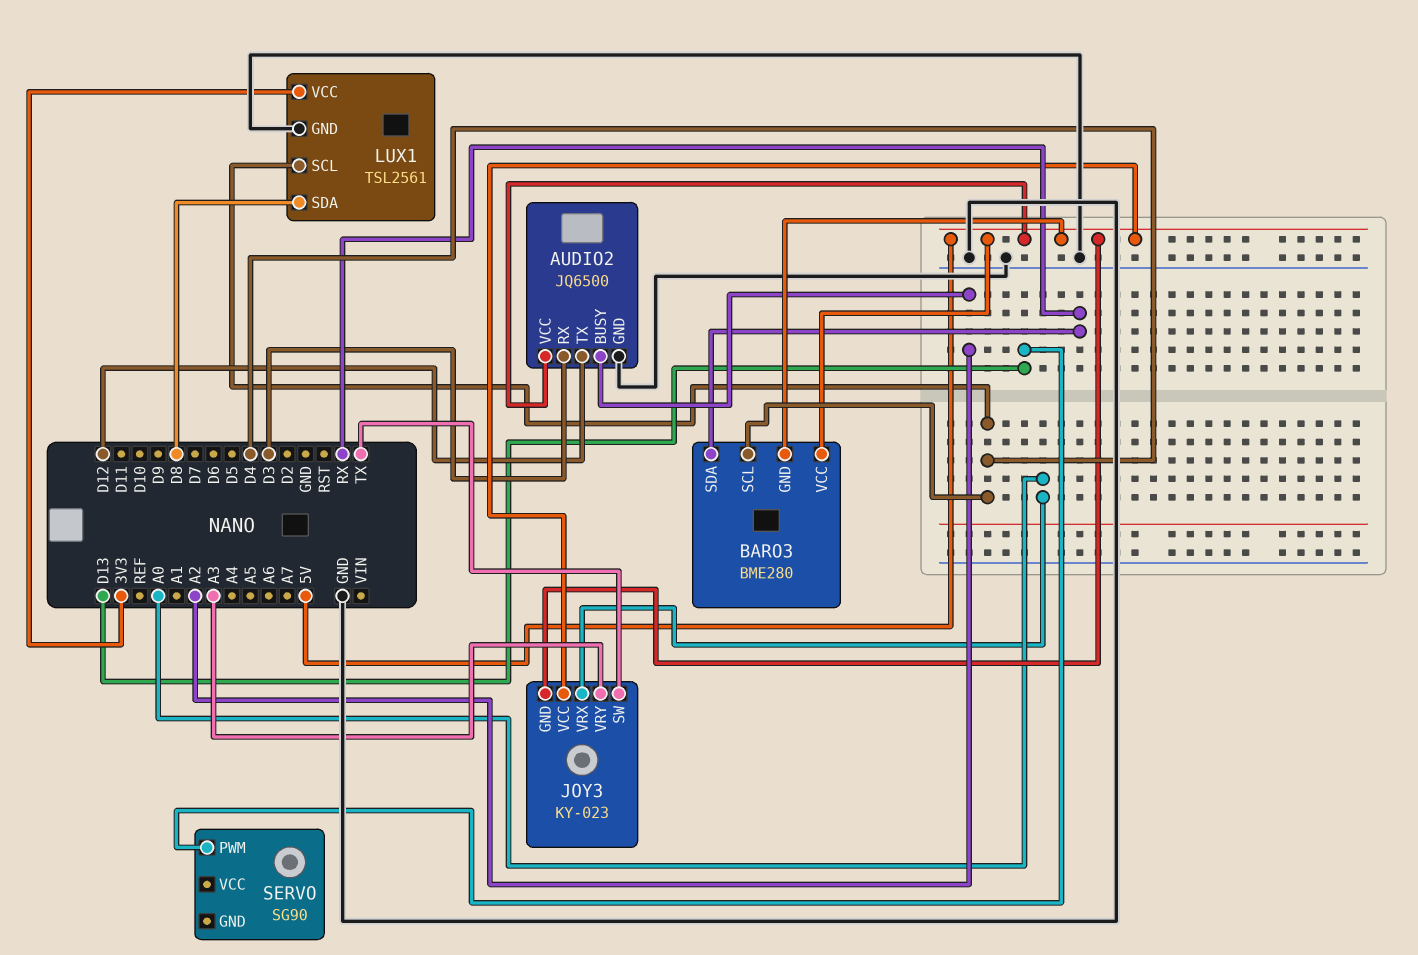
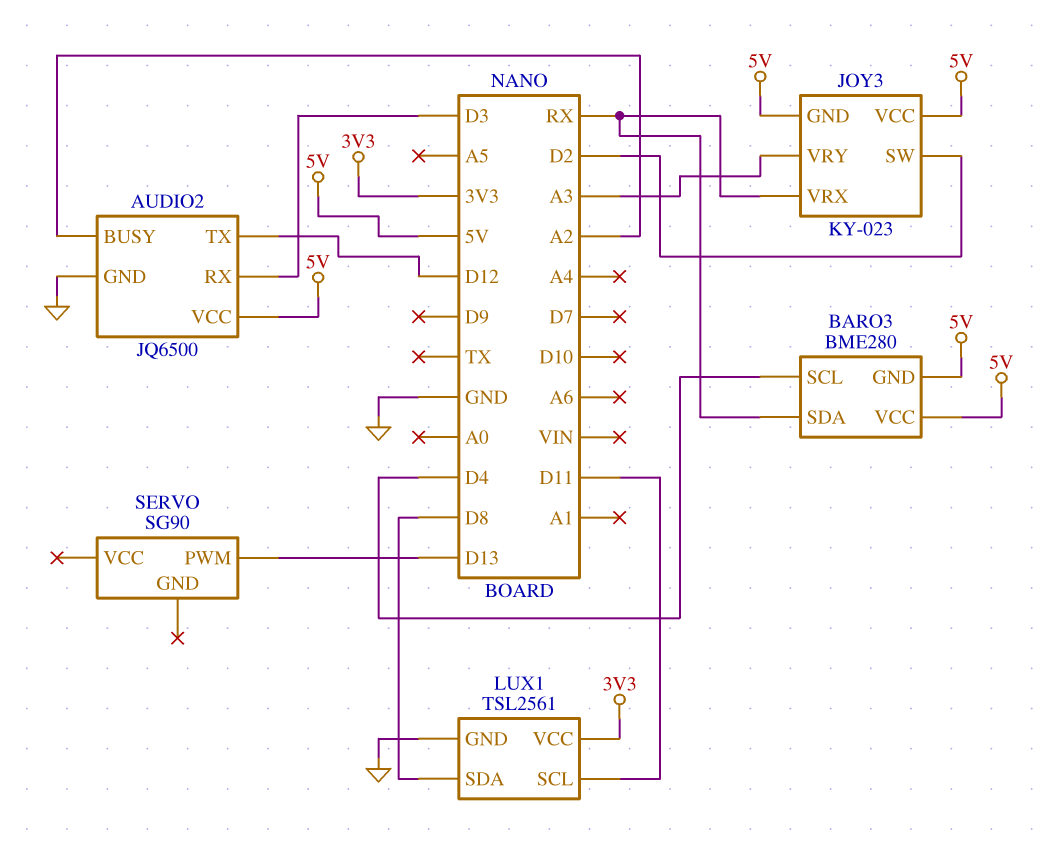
JOY3 pin SW: TX -> D2
JOY3 pin VRX: A0 -> RX
LUX1 pin SCL: D4 -> D11

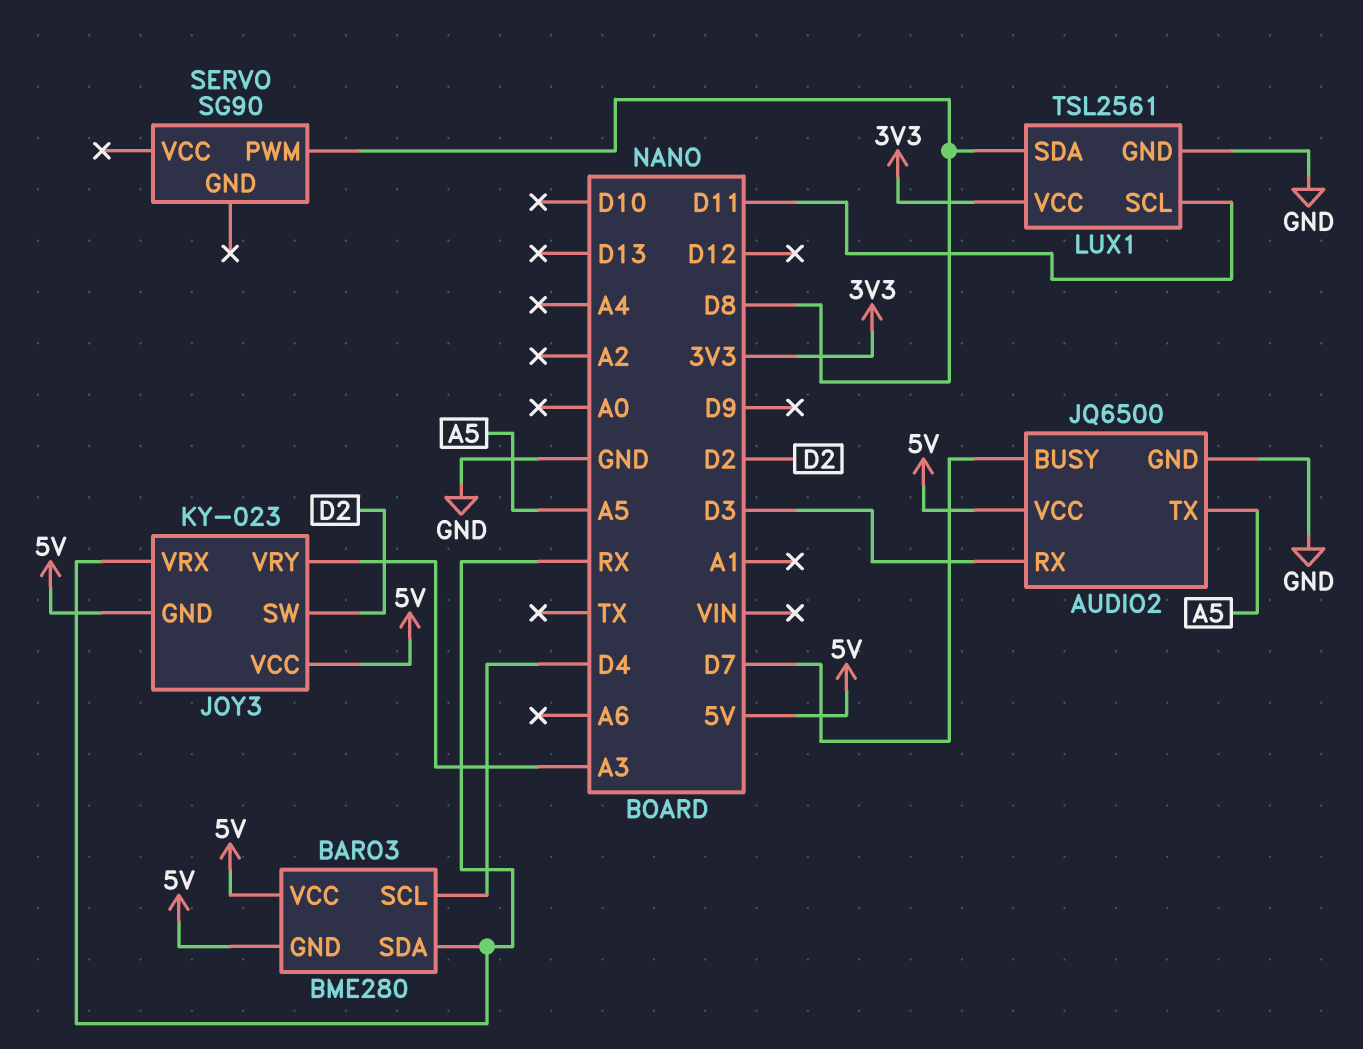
AUDIO2 pin BUSY: A2 -> D7
AUDIO2 pin TX: D12 -> A5
SERVO pin PWM: D13 -> D8

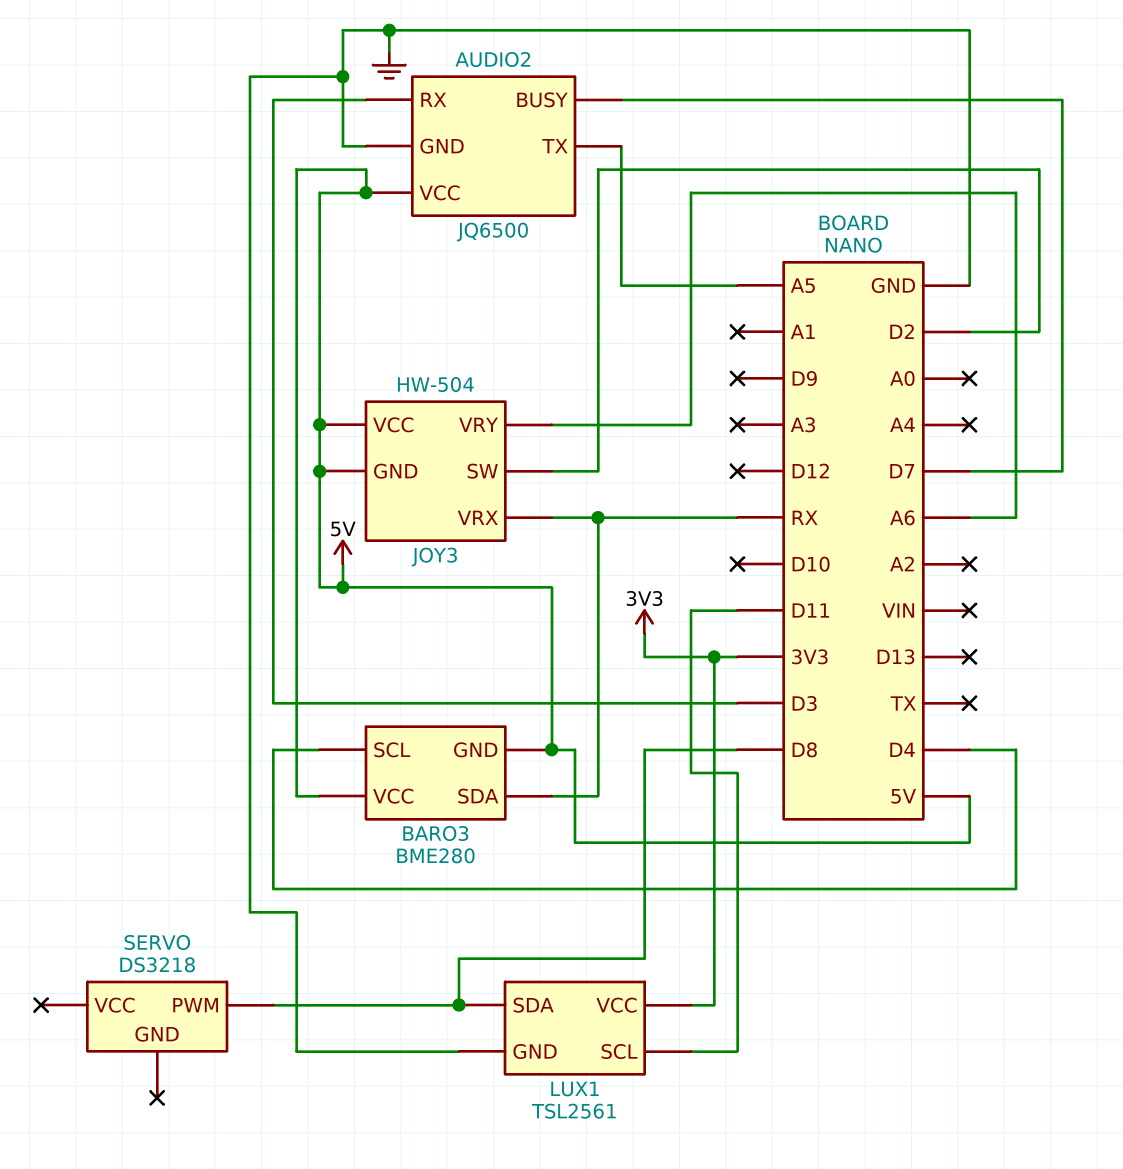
JOY3: KY-023 -> HW-504
JOY3 pin VRY: A3 -> A6
SERVO: SG90 -> DS3218

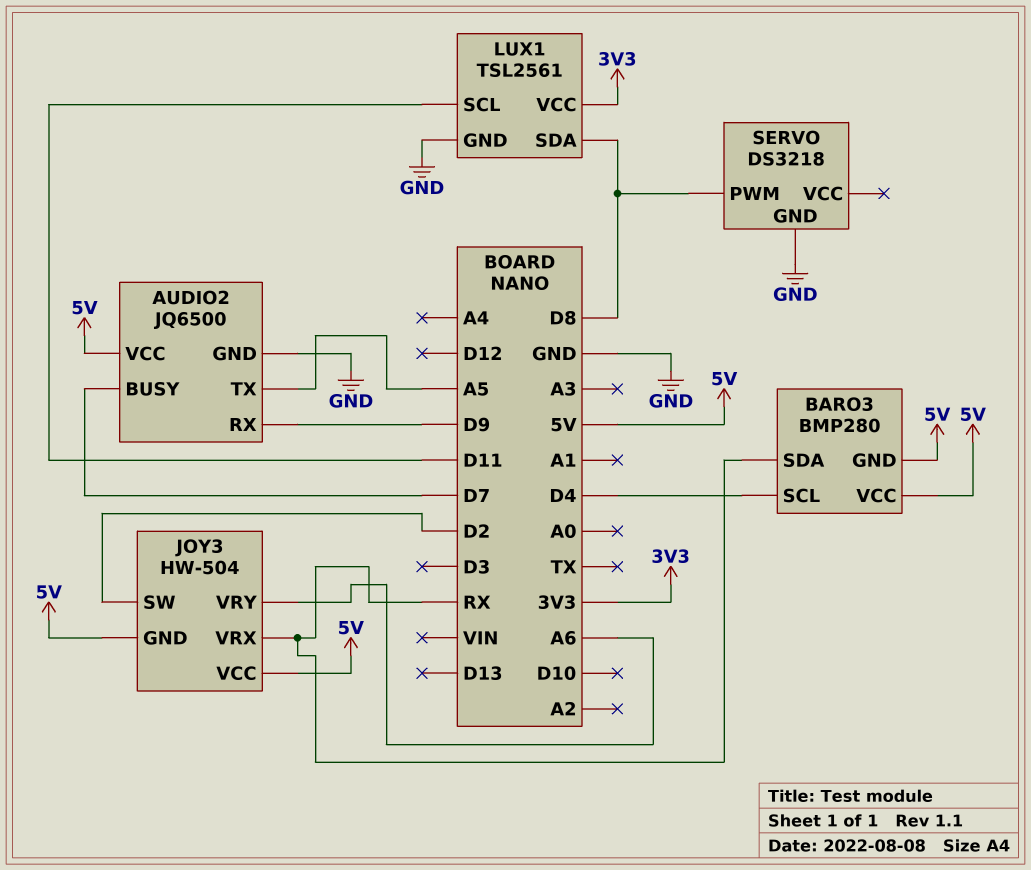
AUDIO2 pin RX: D3 -> D9
BARO3: BME280 -> BMP280
SERVO pin GND: none -> GND

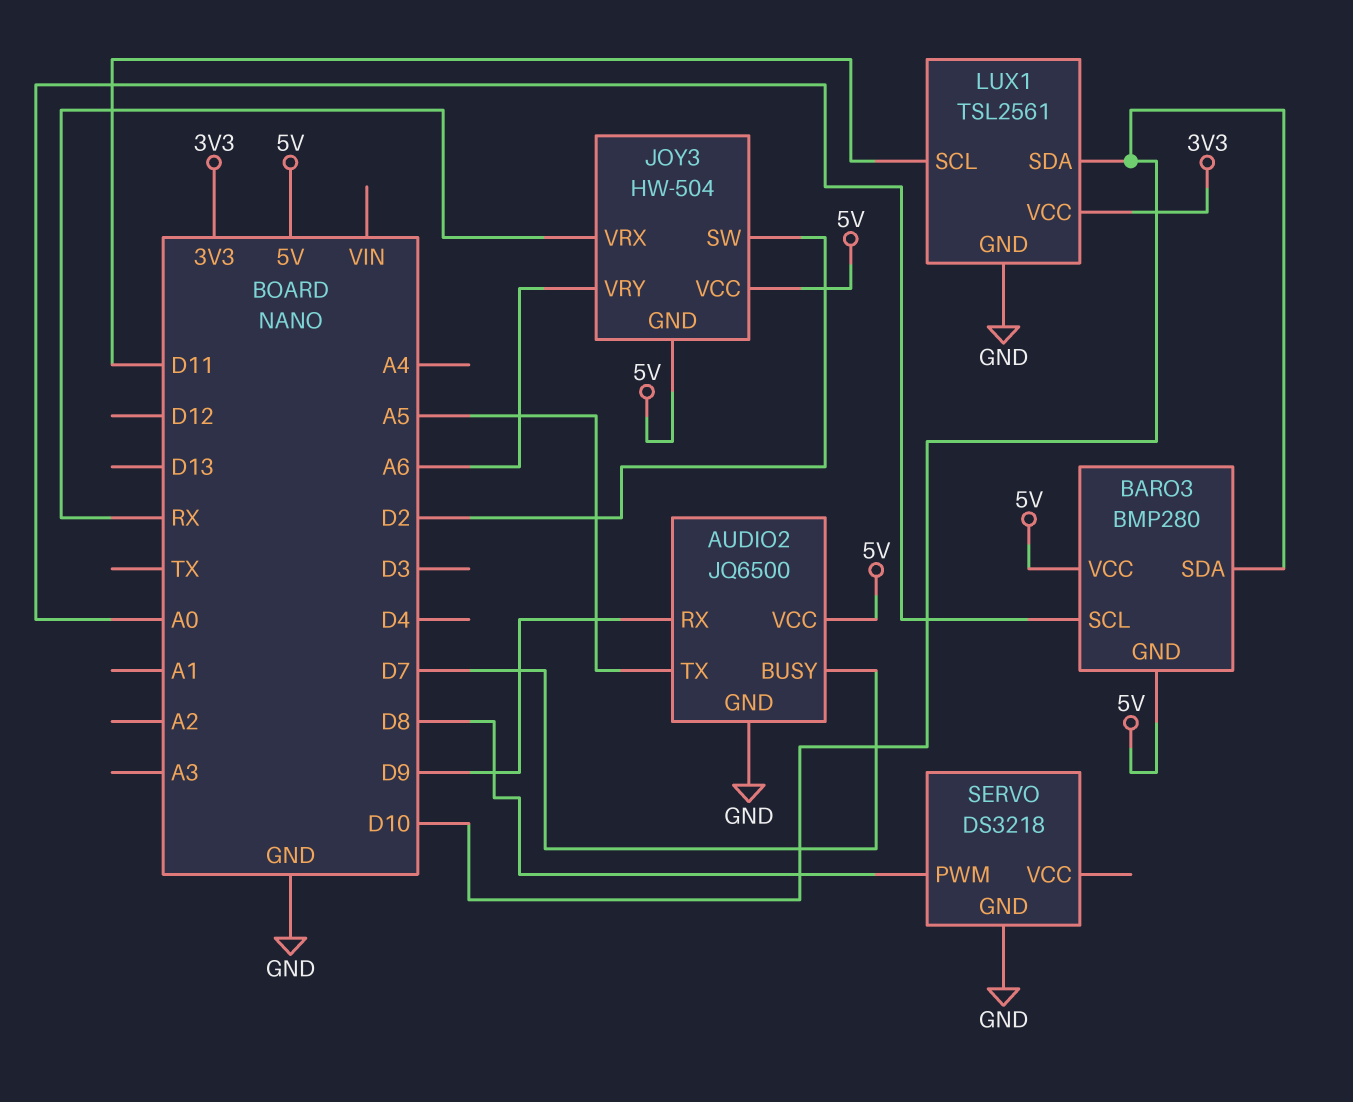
BARO3 pin SCL: D4 -> A0
BARO3 pin SDA: RX -> D10
LUX1 pin SDA: D8 -> D10

